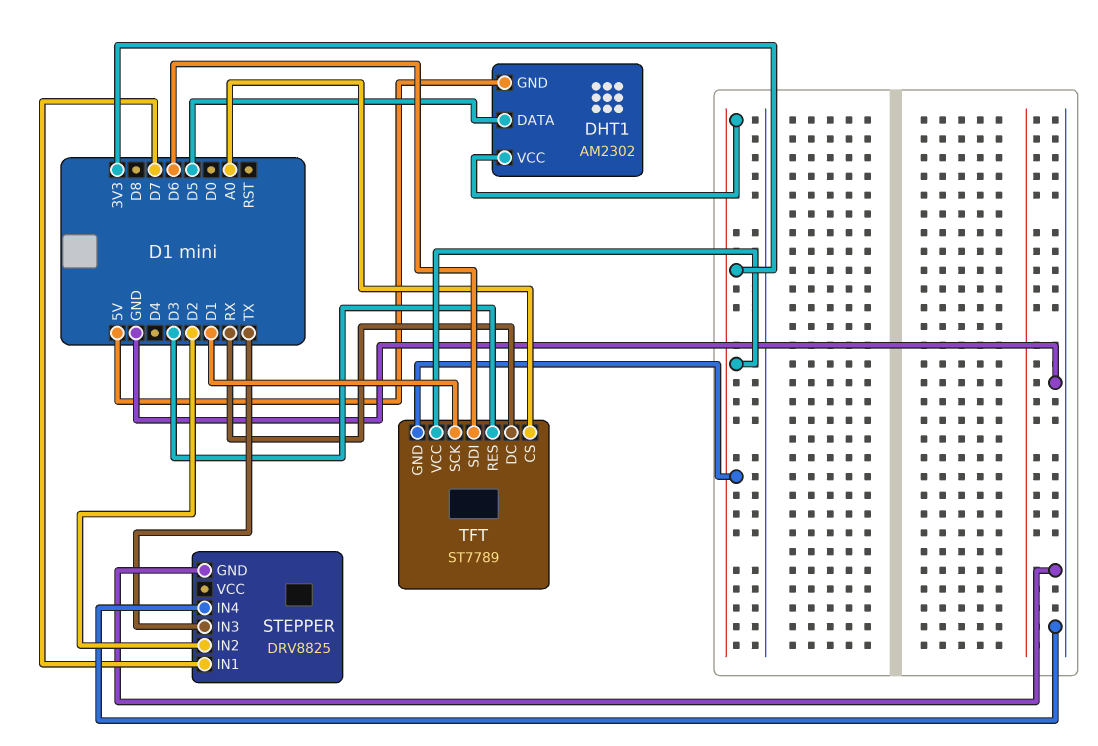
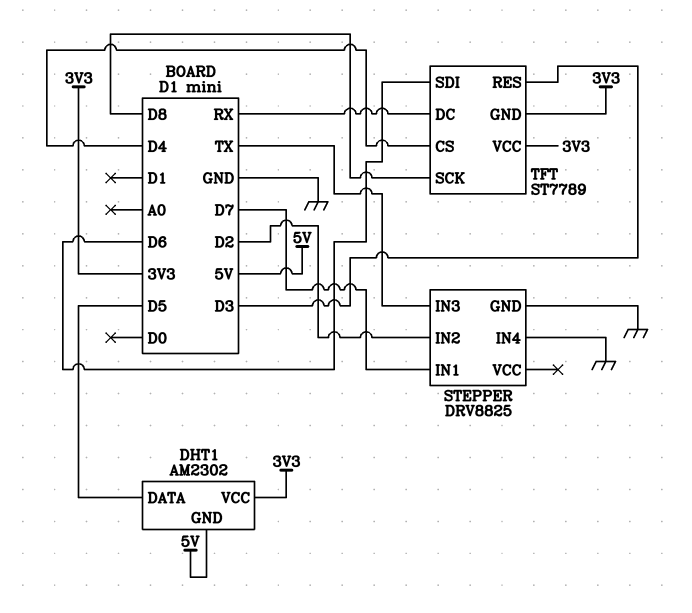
TFT pin CS: A0 -> D4
TFT pin SCK: D1 -> D8

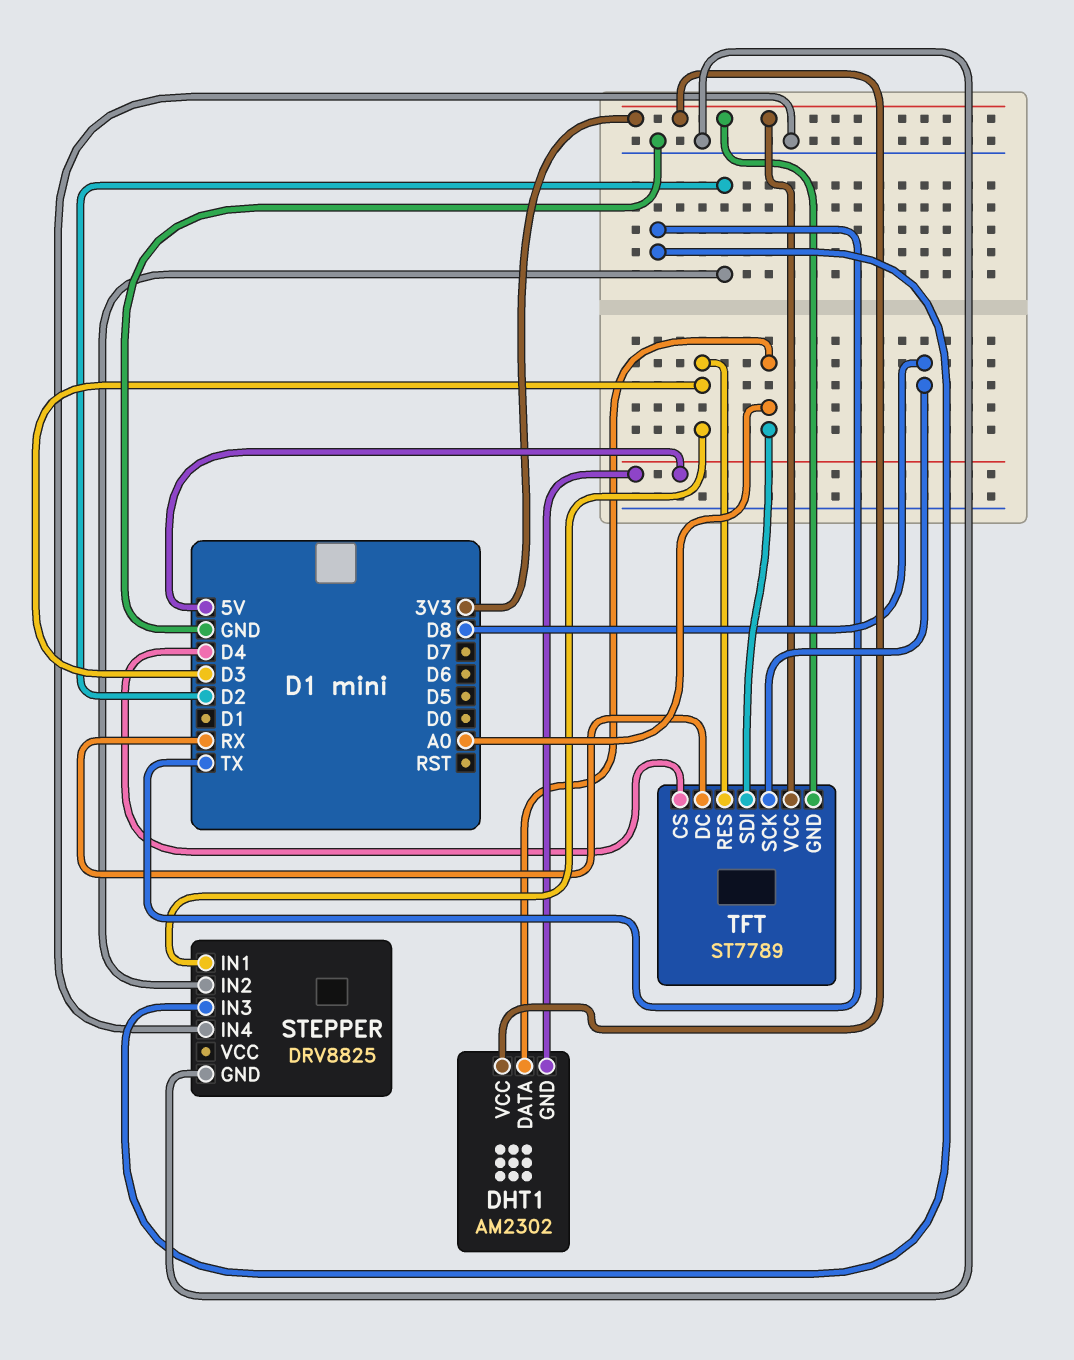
DHT1 pin DATA: D5 -> A0
STEPPER pin IN1: D7 -> D3
TFT pin SDI: D6 -> A0

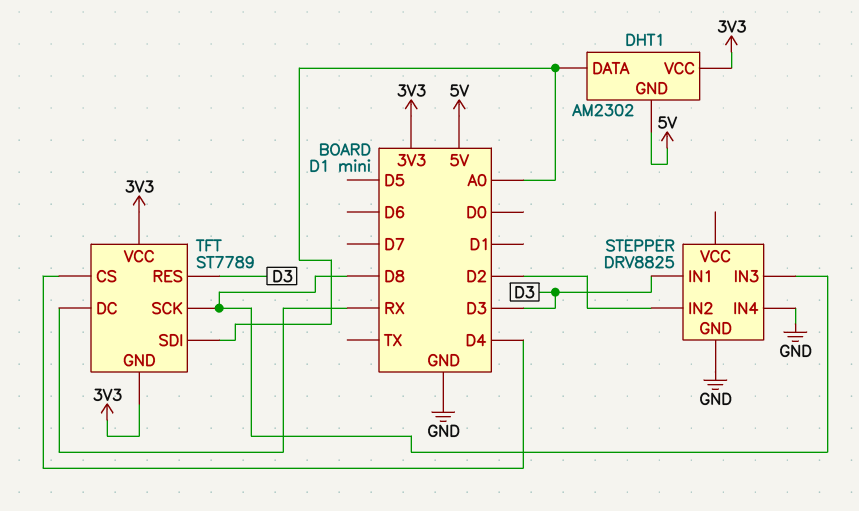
STEPPER pin IN3: TX -> D8

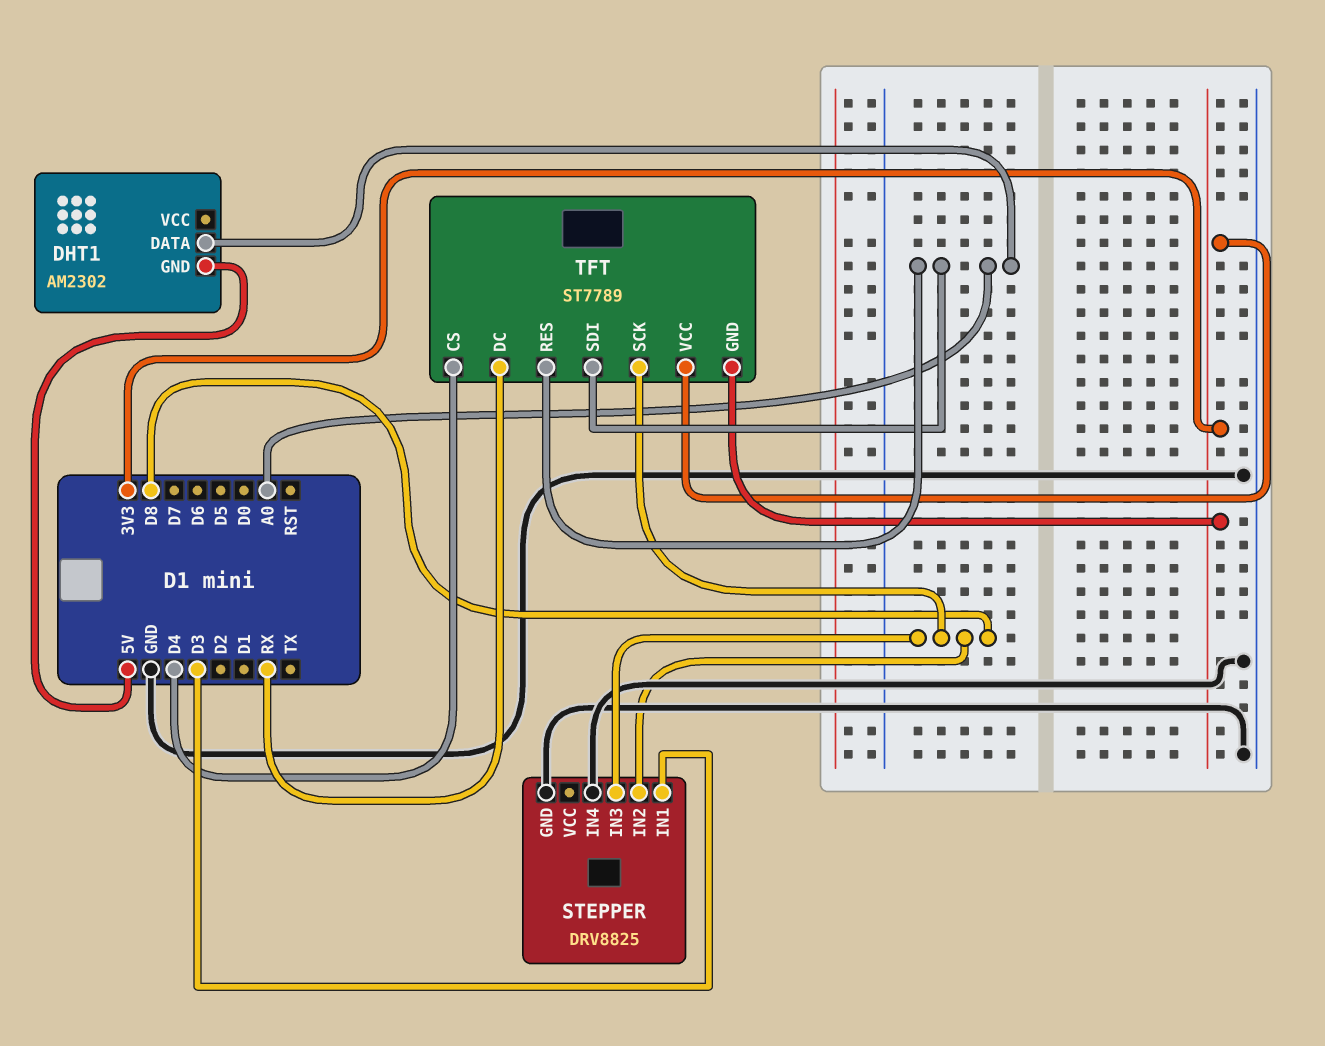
DHT1 pin VCC: 3V3 -> none
STEPPER pin IN2: D2 -> D8
TFT pin RES: D3 -> A0

